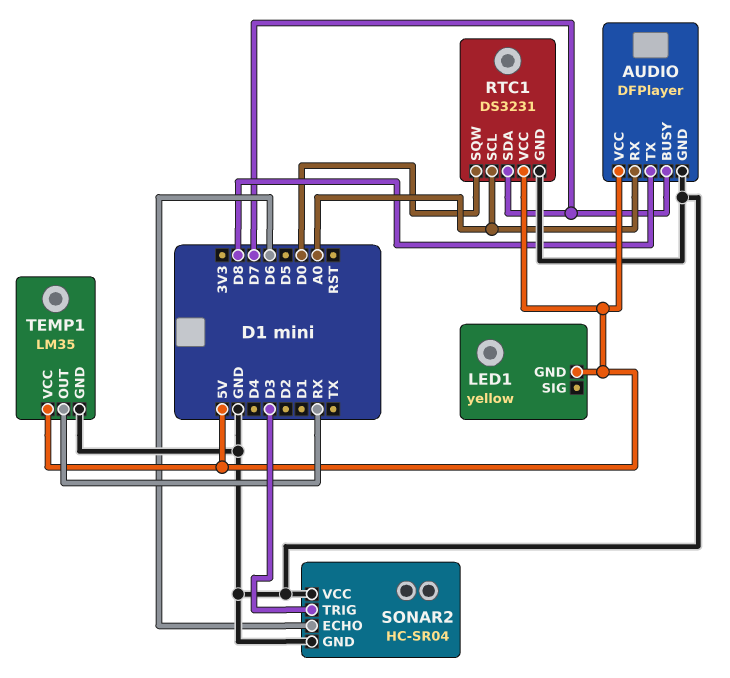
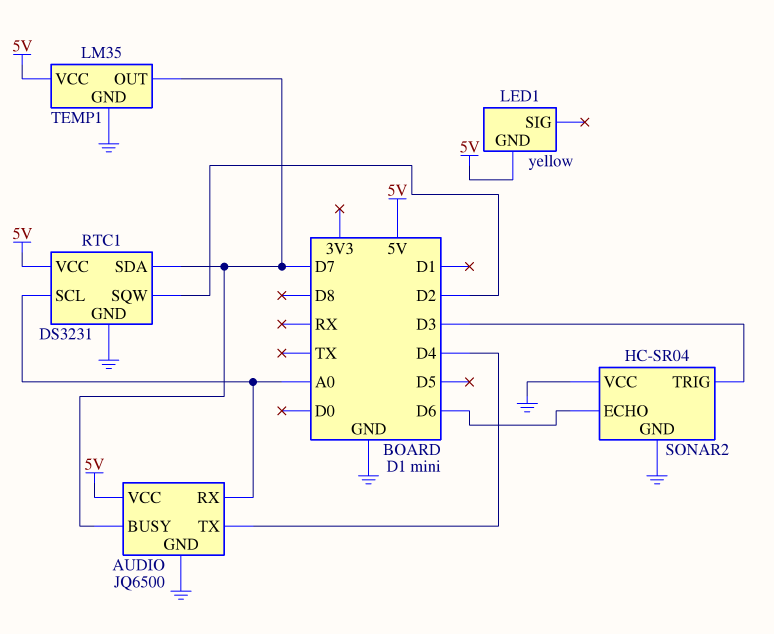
AUDIO: DFPlayer -> JQ6500
AUDIO pin TX: D8 -> D4
RTC1 pin SQW: D0 -> D2
TEMP1 pin OUT: RX -> D7

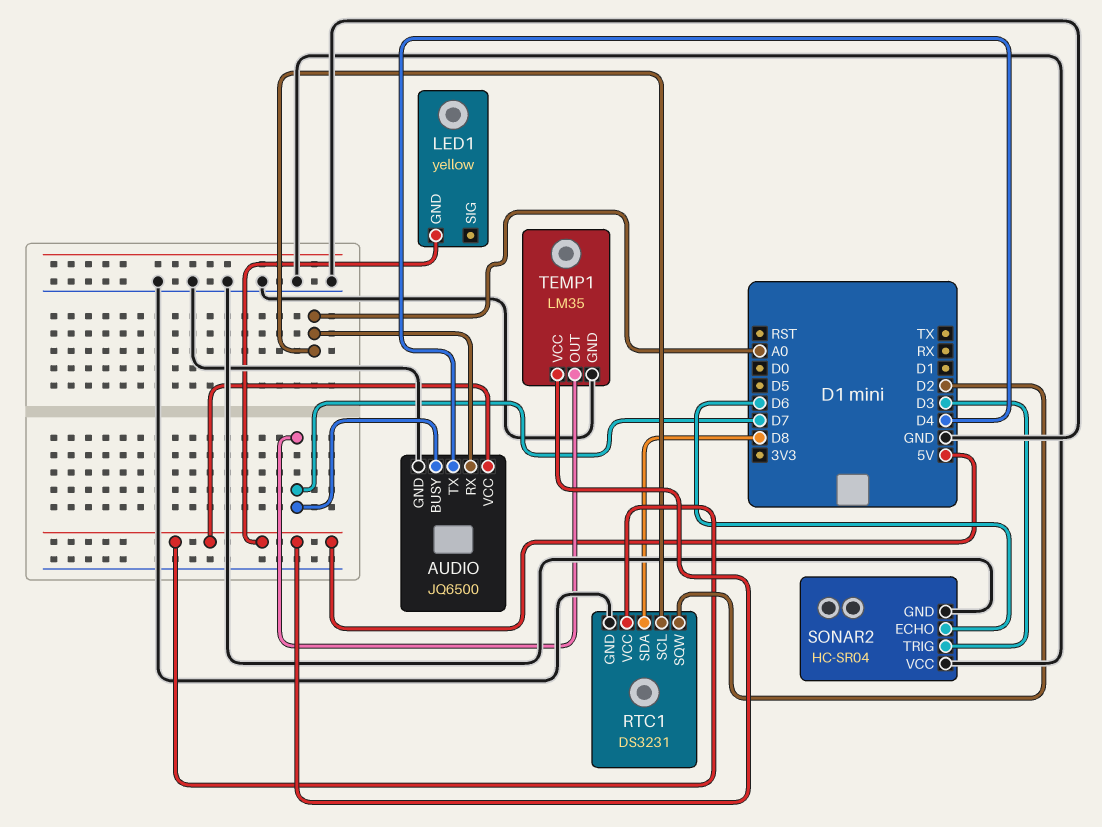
RTC1 pin SDA: D7 -> D8

